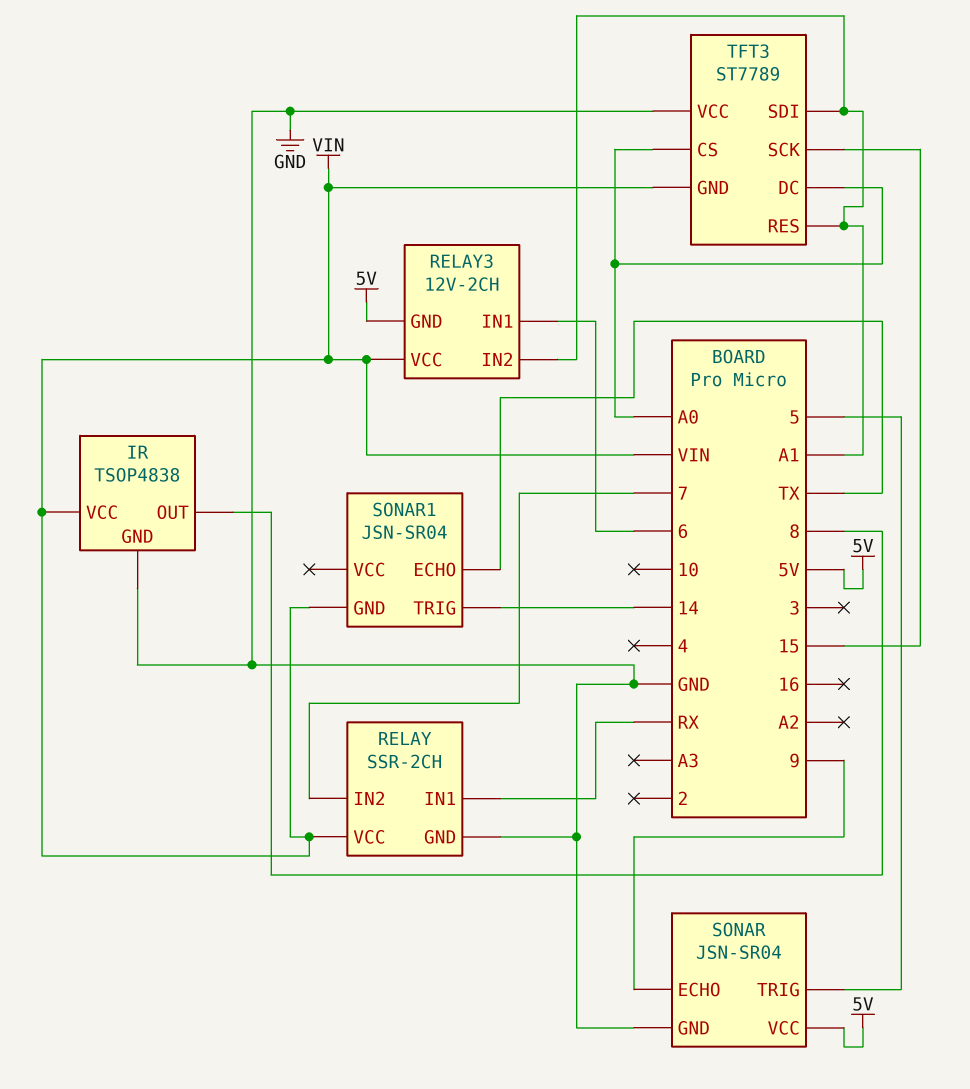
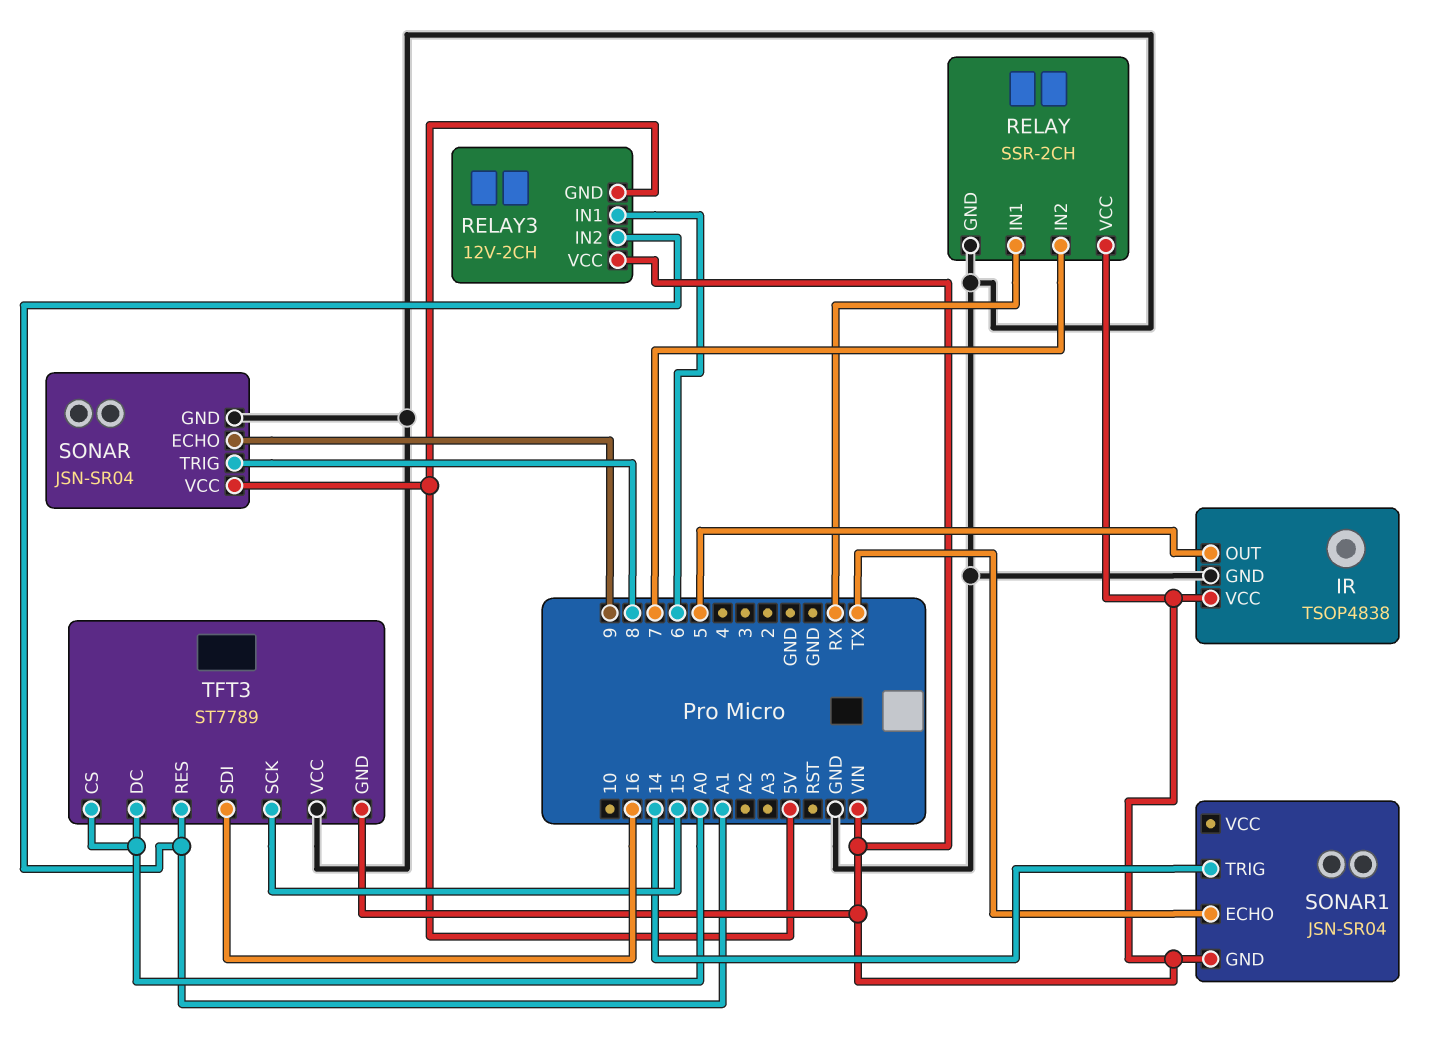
IR pin OUT: 8 -> 5
SONAR pin TRIG: 5 -> 8
TFT3 pin SDI: A1 -> 16

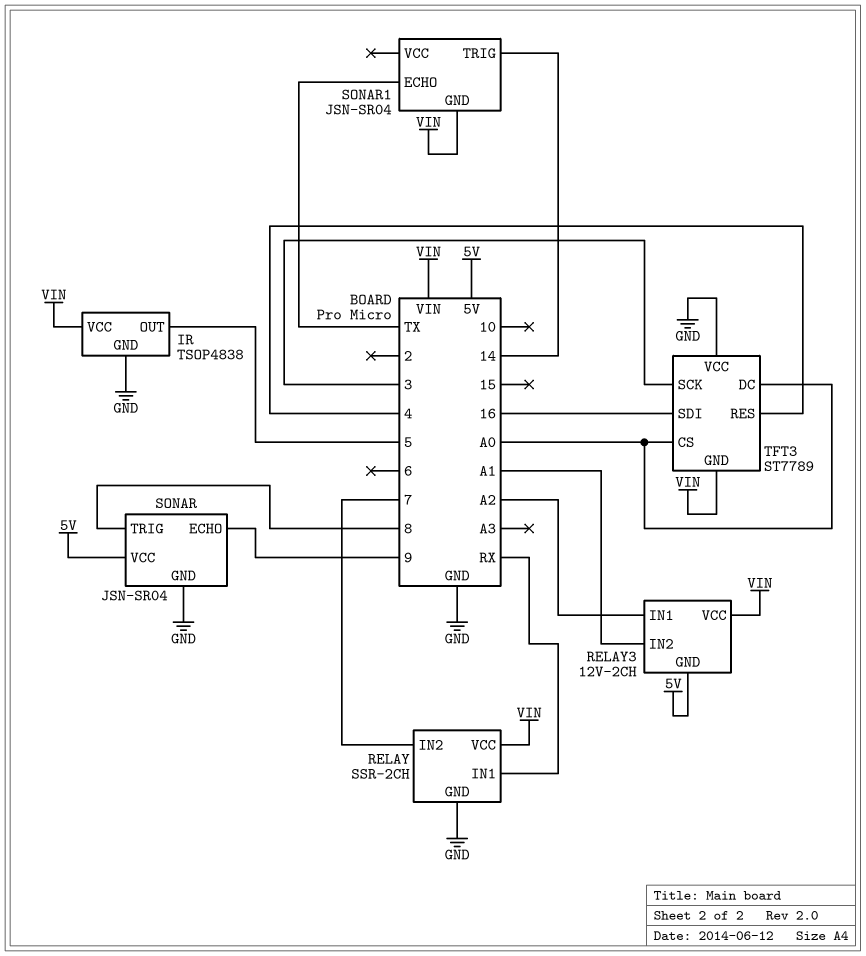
RELAY3 pin IN1: 6 -> A2
TFT3 pin RES: A1 -> 4
TFT3 pin SCK: 15 -> 3

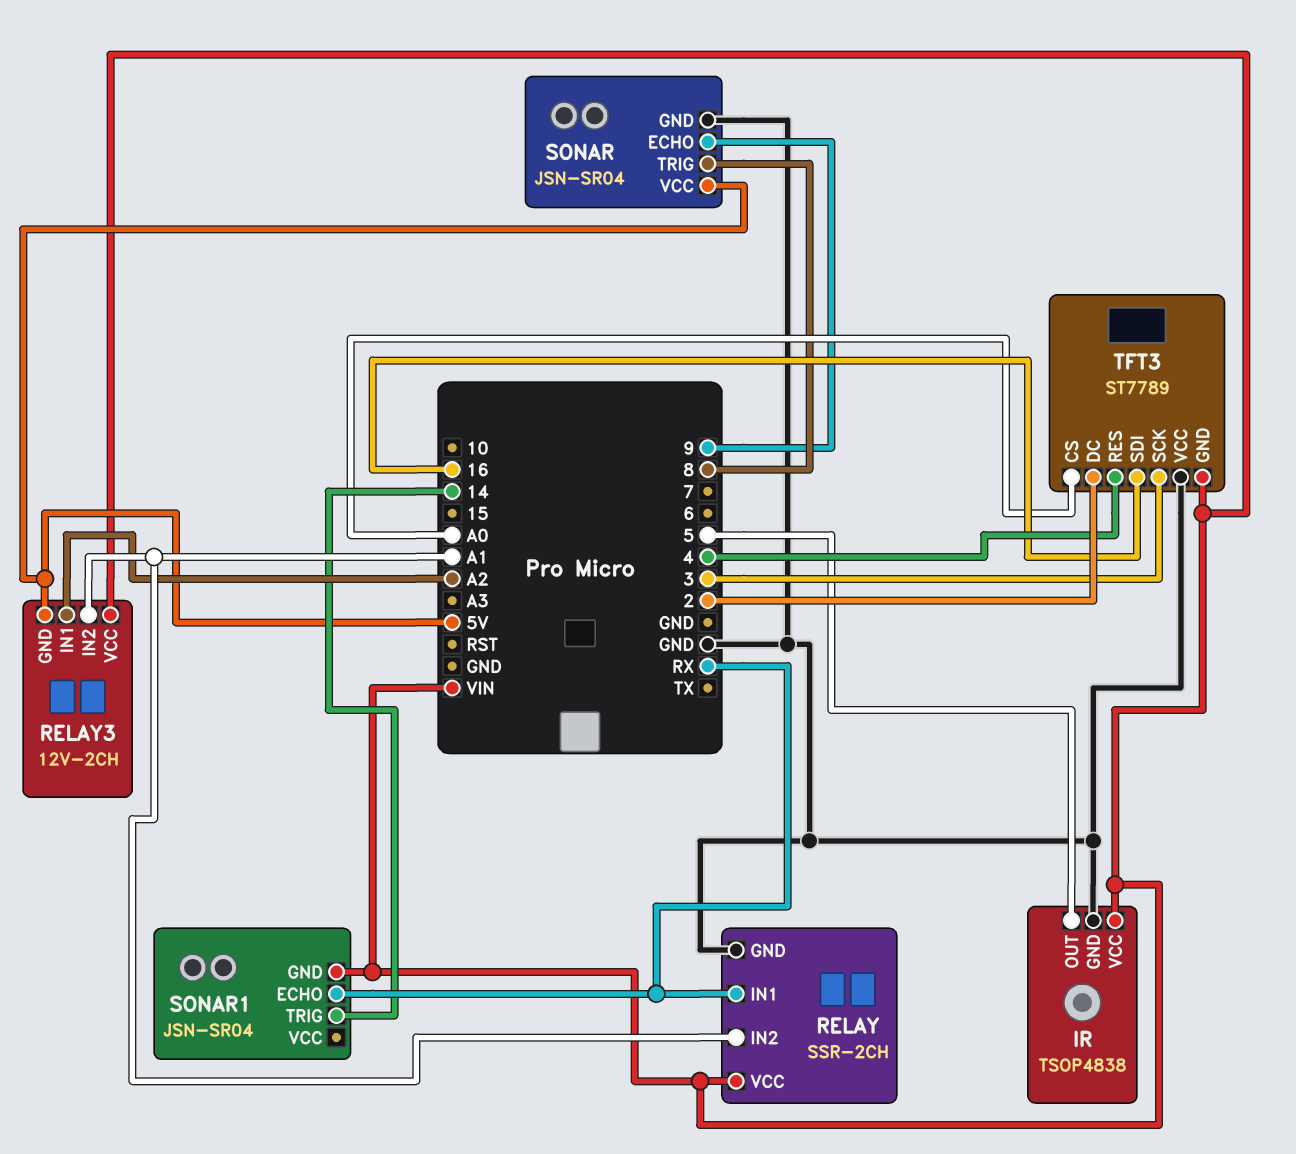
RELAY pin IN2: 7 -> A1
SONAR1 pin ECHO: TX -> RX
TFT3 pin DC: A0 -> 2

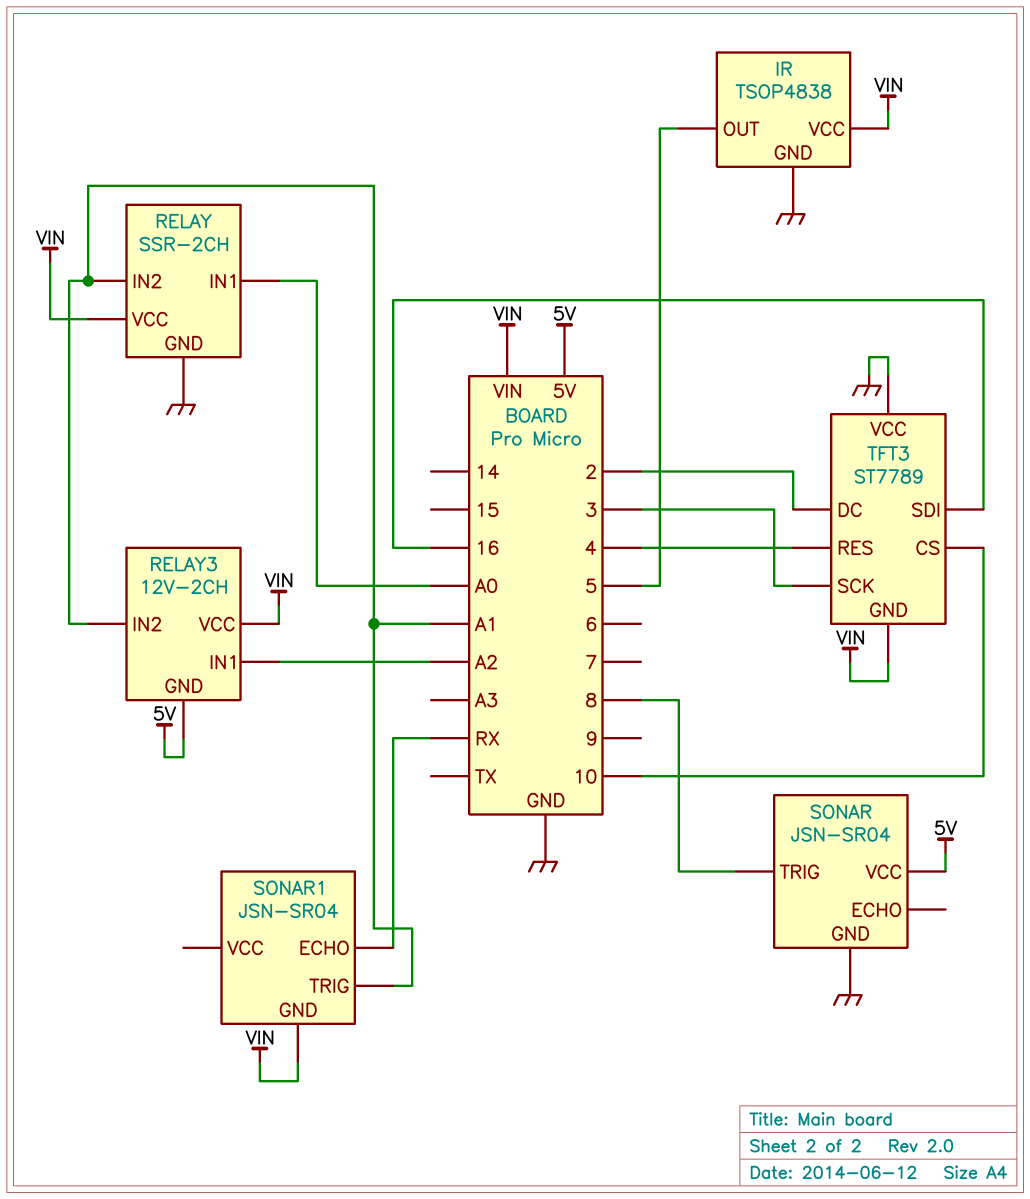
RELAY pin IN1: RX -> A0
SONAR pin ECHO: 9 -> none
SONAR1 pin TRIG: 14 -> A1
TFT3 pin CS: A0 -> 10

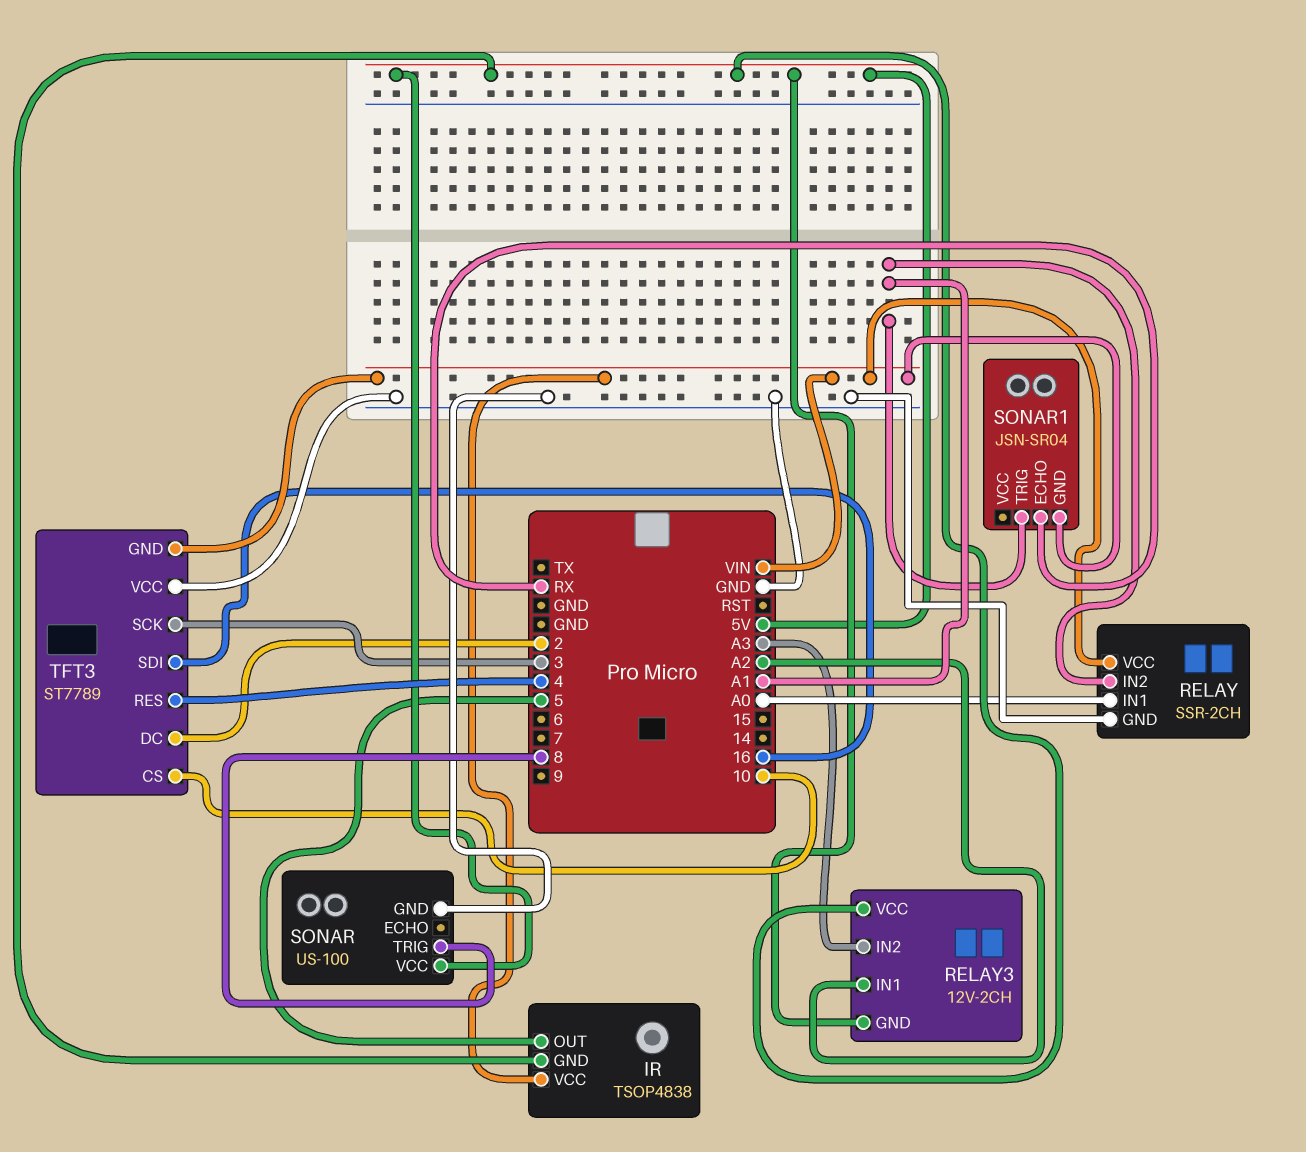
IR pin GND: GND -> 5V
RELAY3 pin IN2: A1 -> A3
RELAY3 pin VCC: VIN -> 5V
SONAR: JSN-SR04 -> US-100

